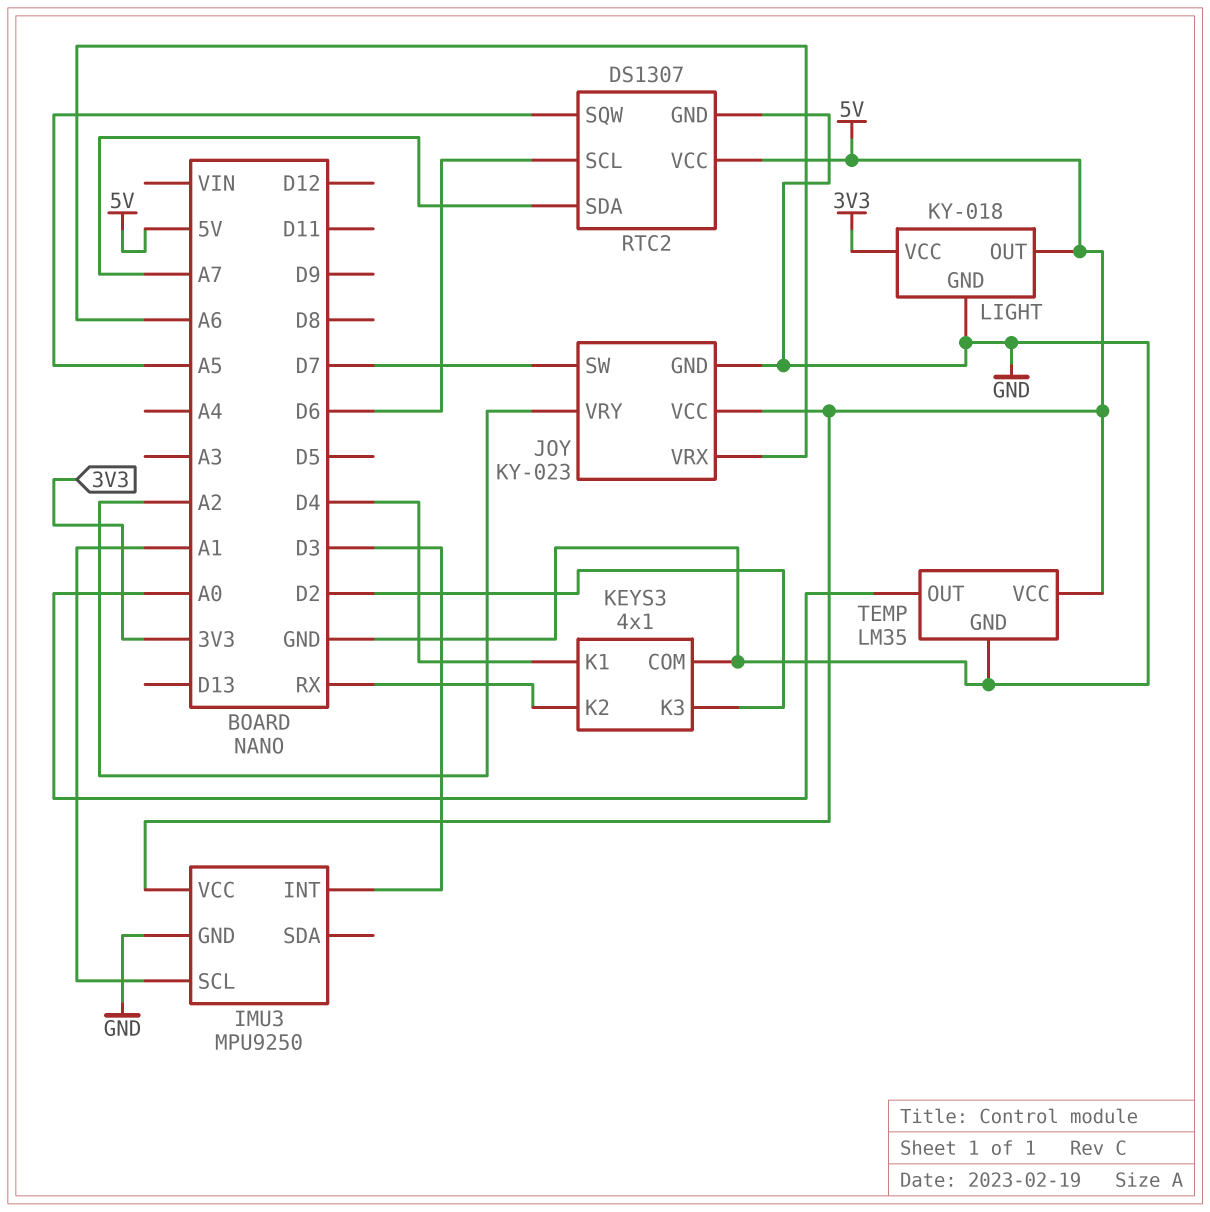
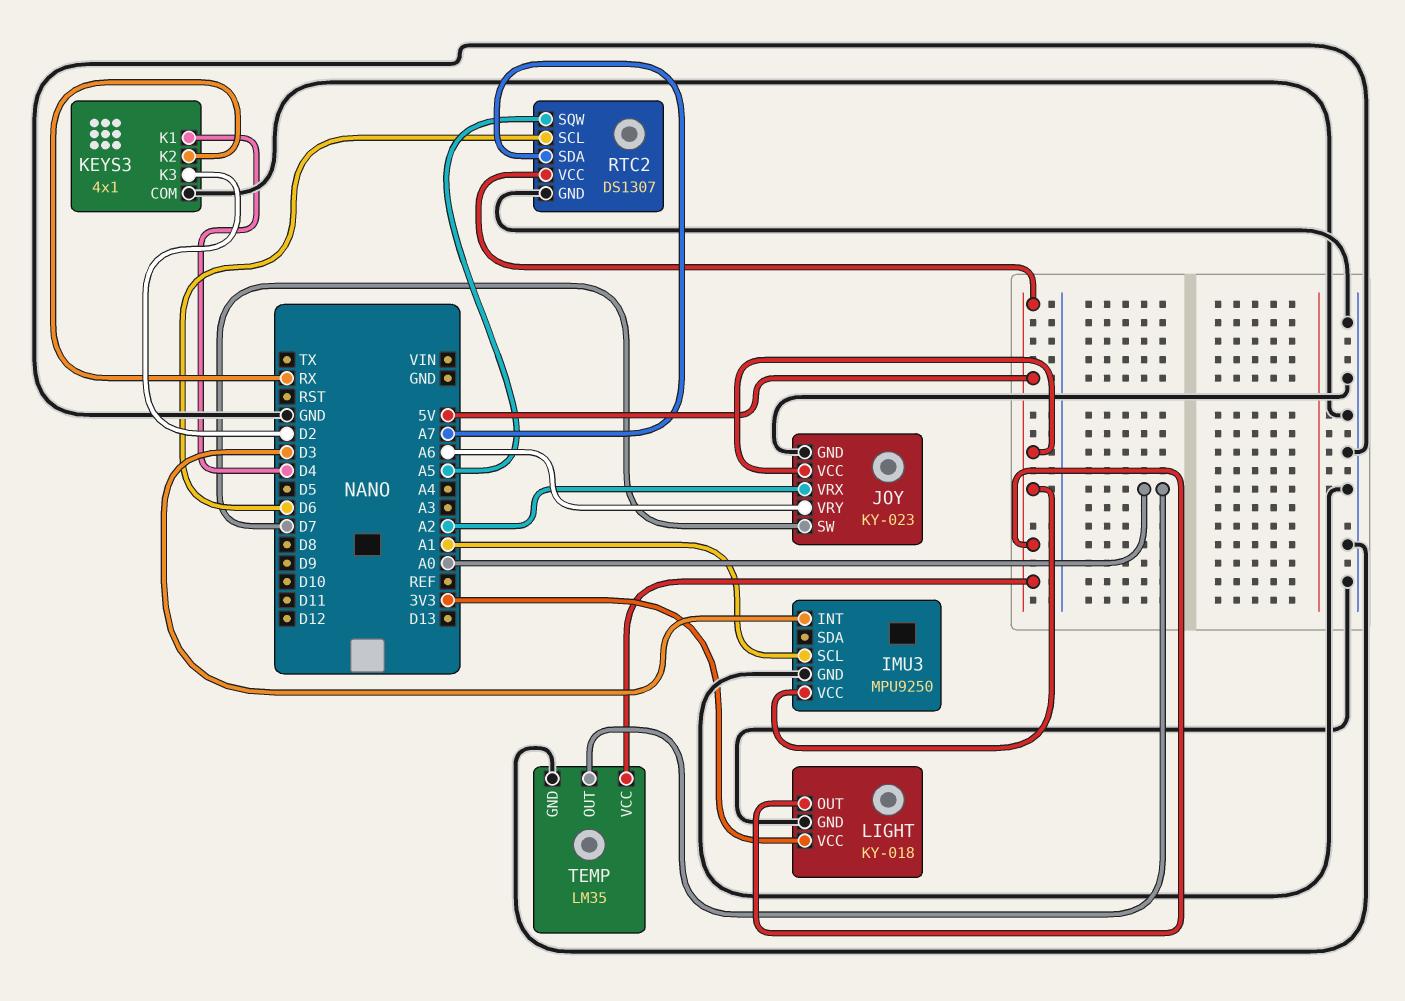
JOY pin VRX: A6 -> A2
JOY pin VRY: A2 -> A6

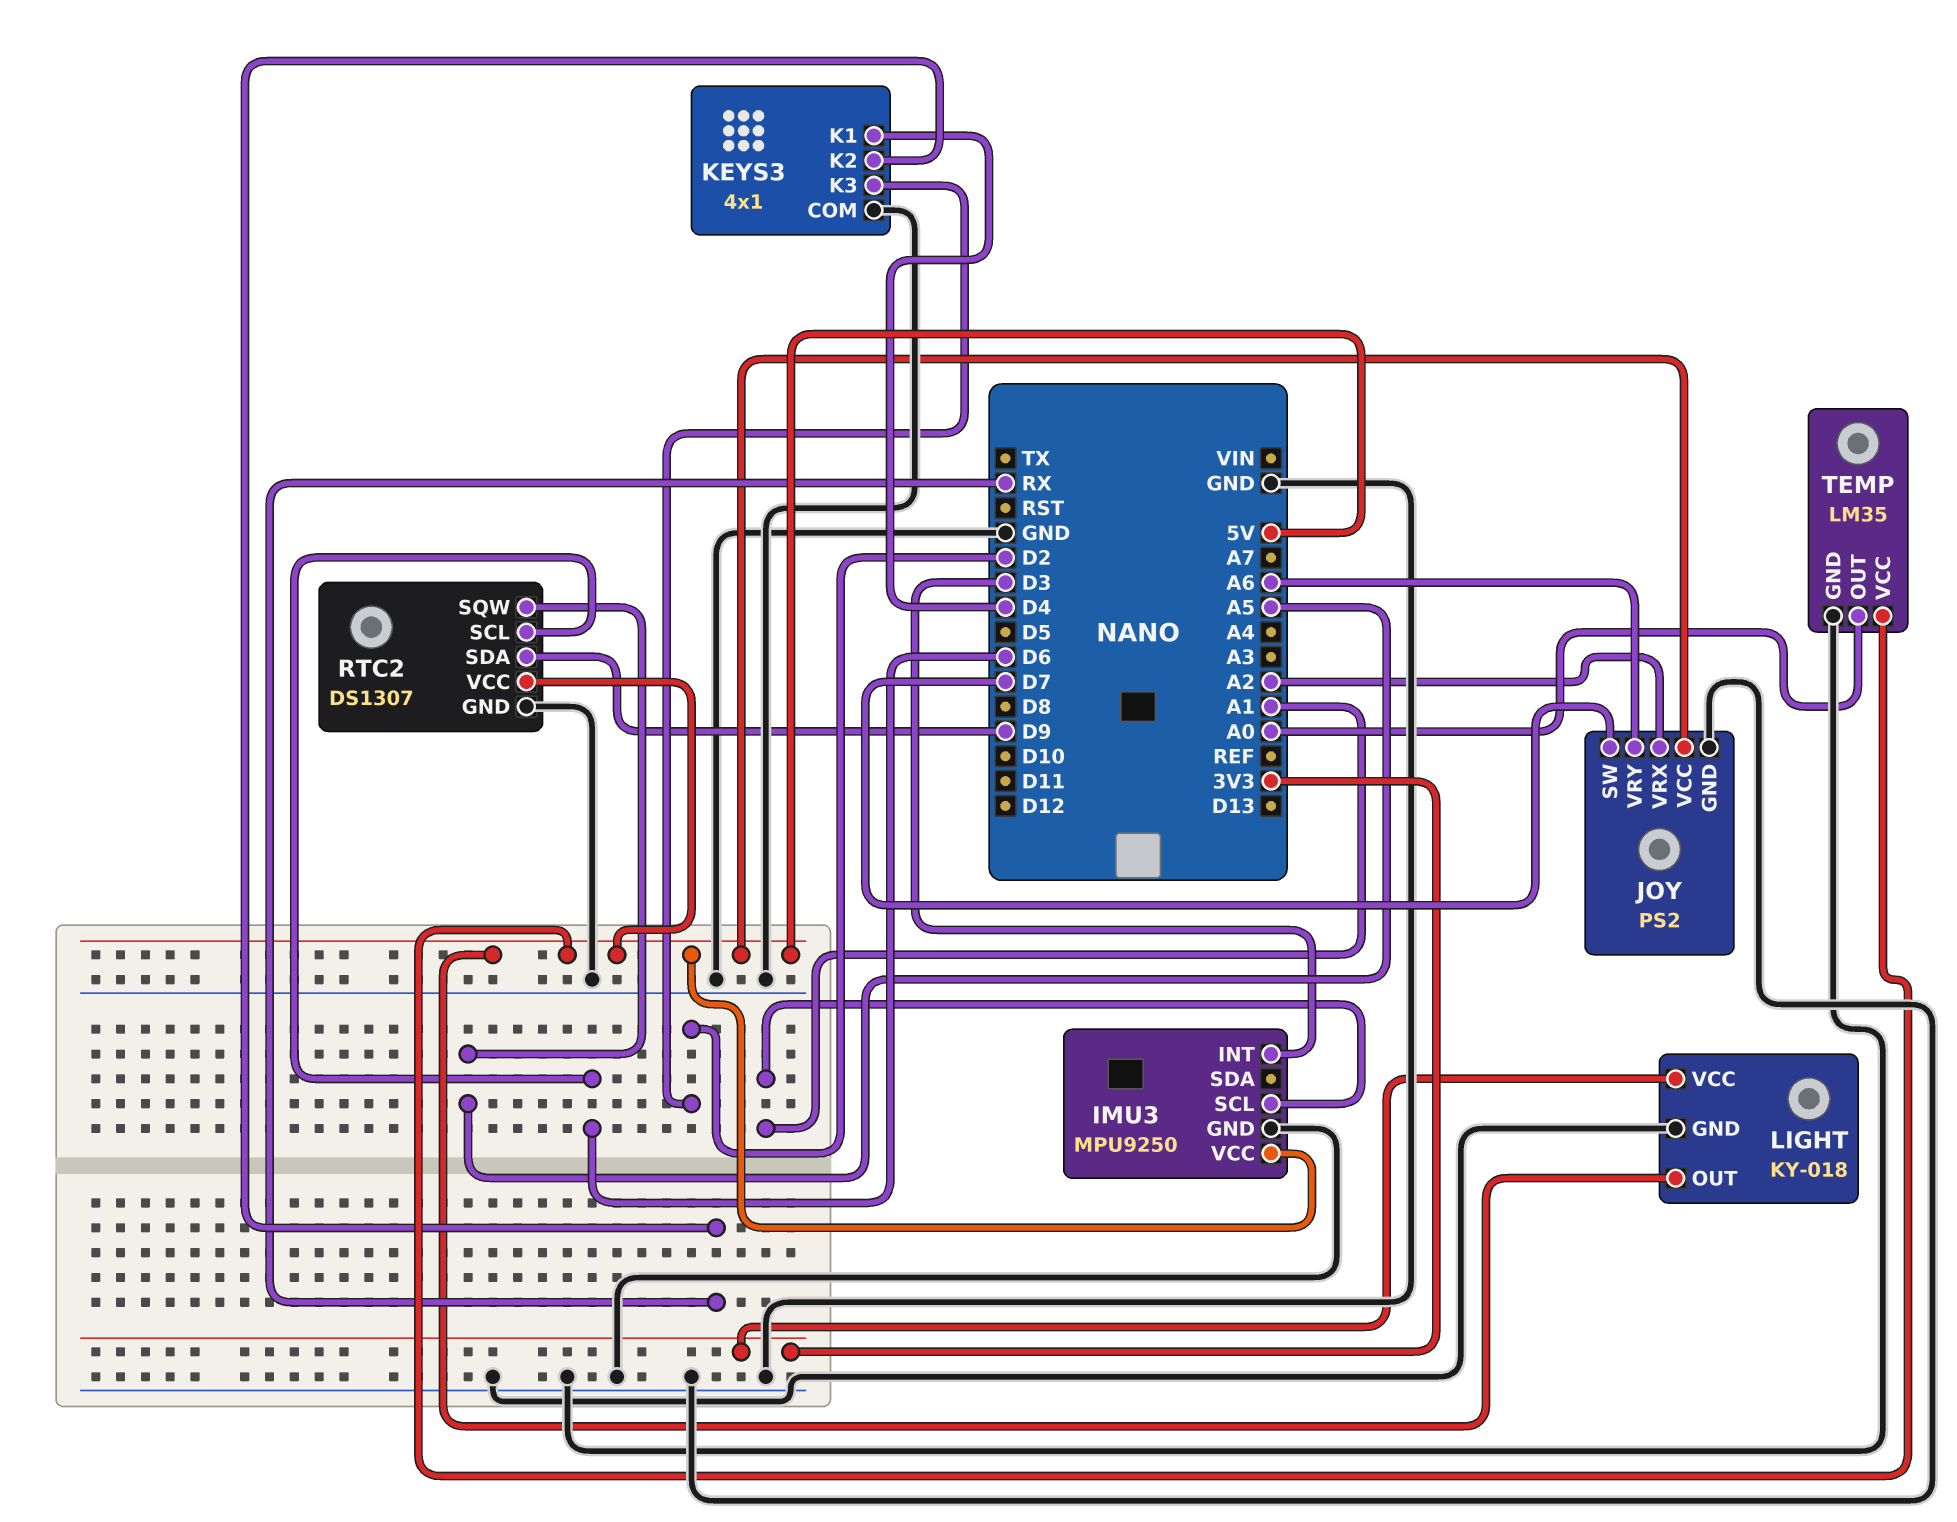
JOY: KY-023 -> PS2
RTC2 pin SDA: A7 -> D9

